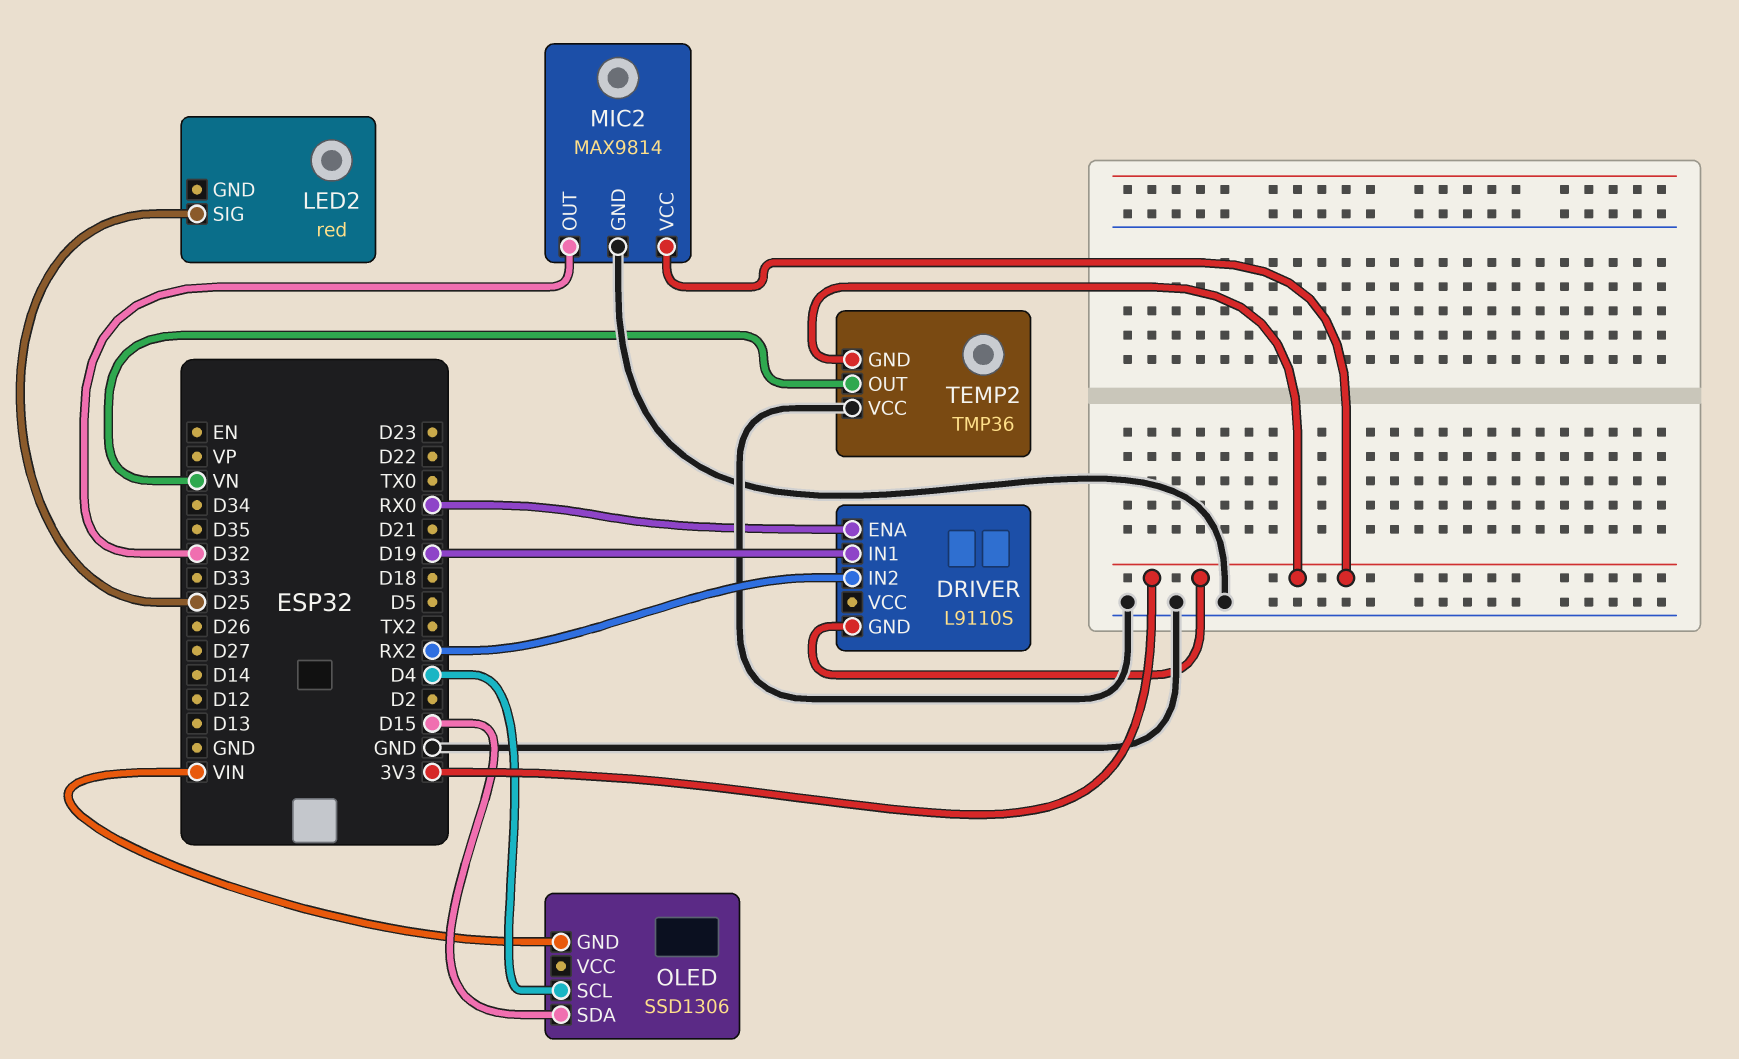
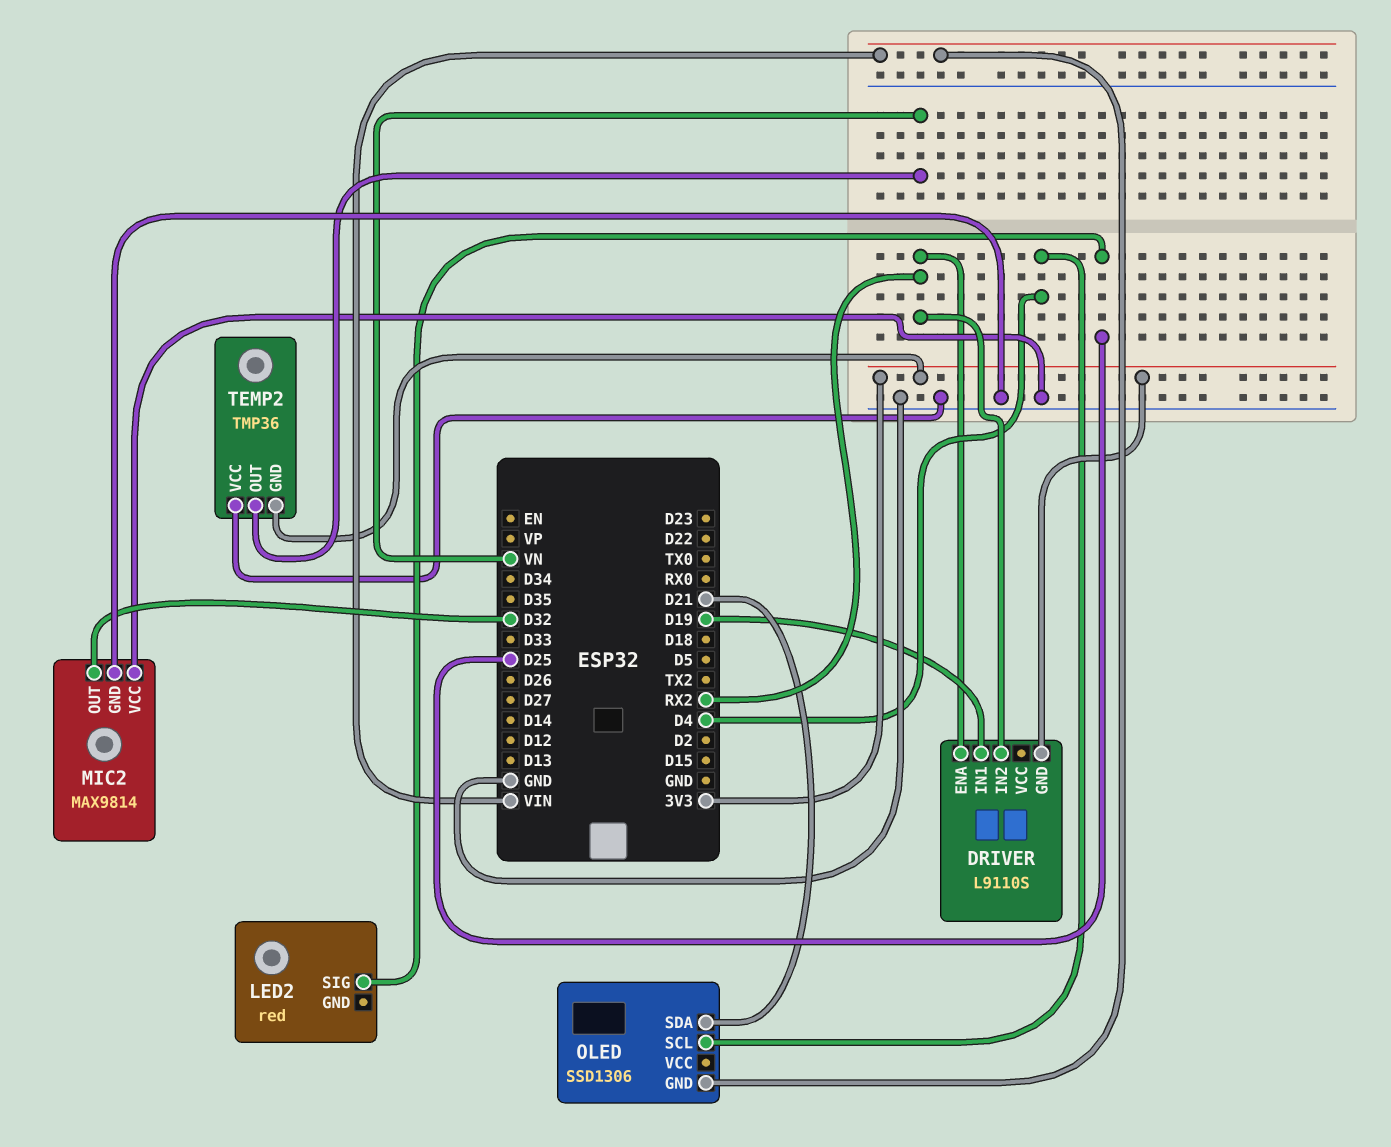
DRIVER pin ENA: RX0 -> RX2
MIC2 pin VCC: 3V3 -> GND
OLED pin SDA: D15 -> D21

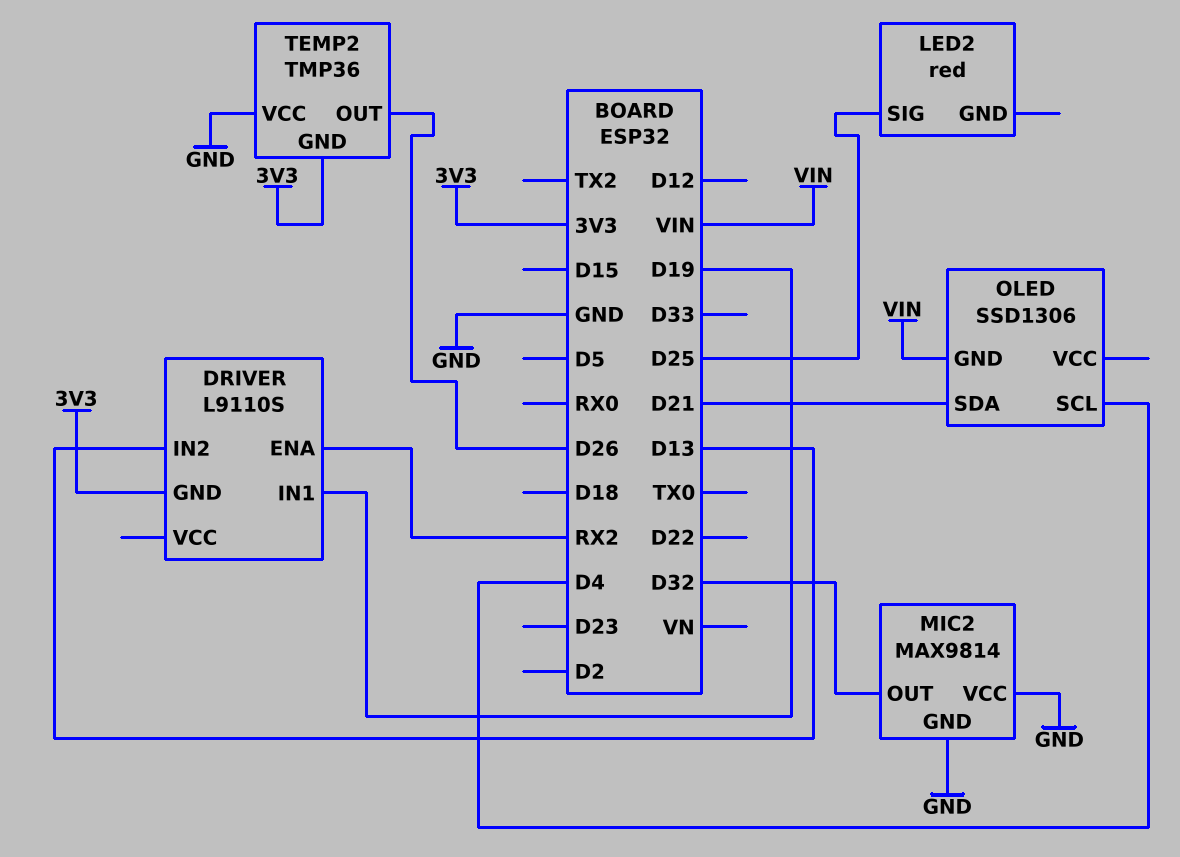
DRIVER pin IN2: RX2 -> D13
TEMP2 pin OUT: VN -> D26

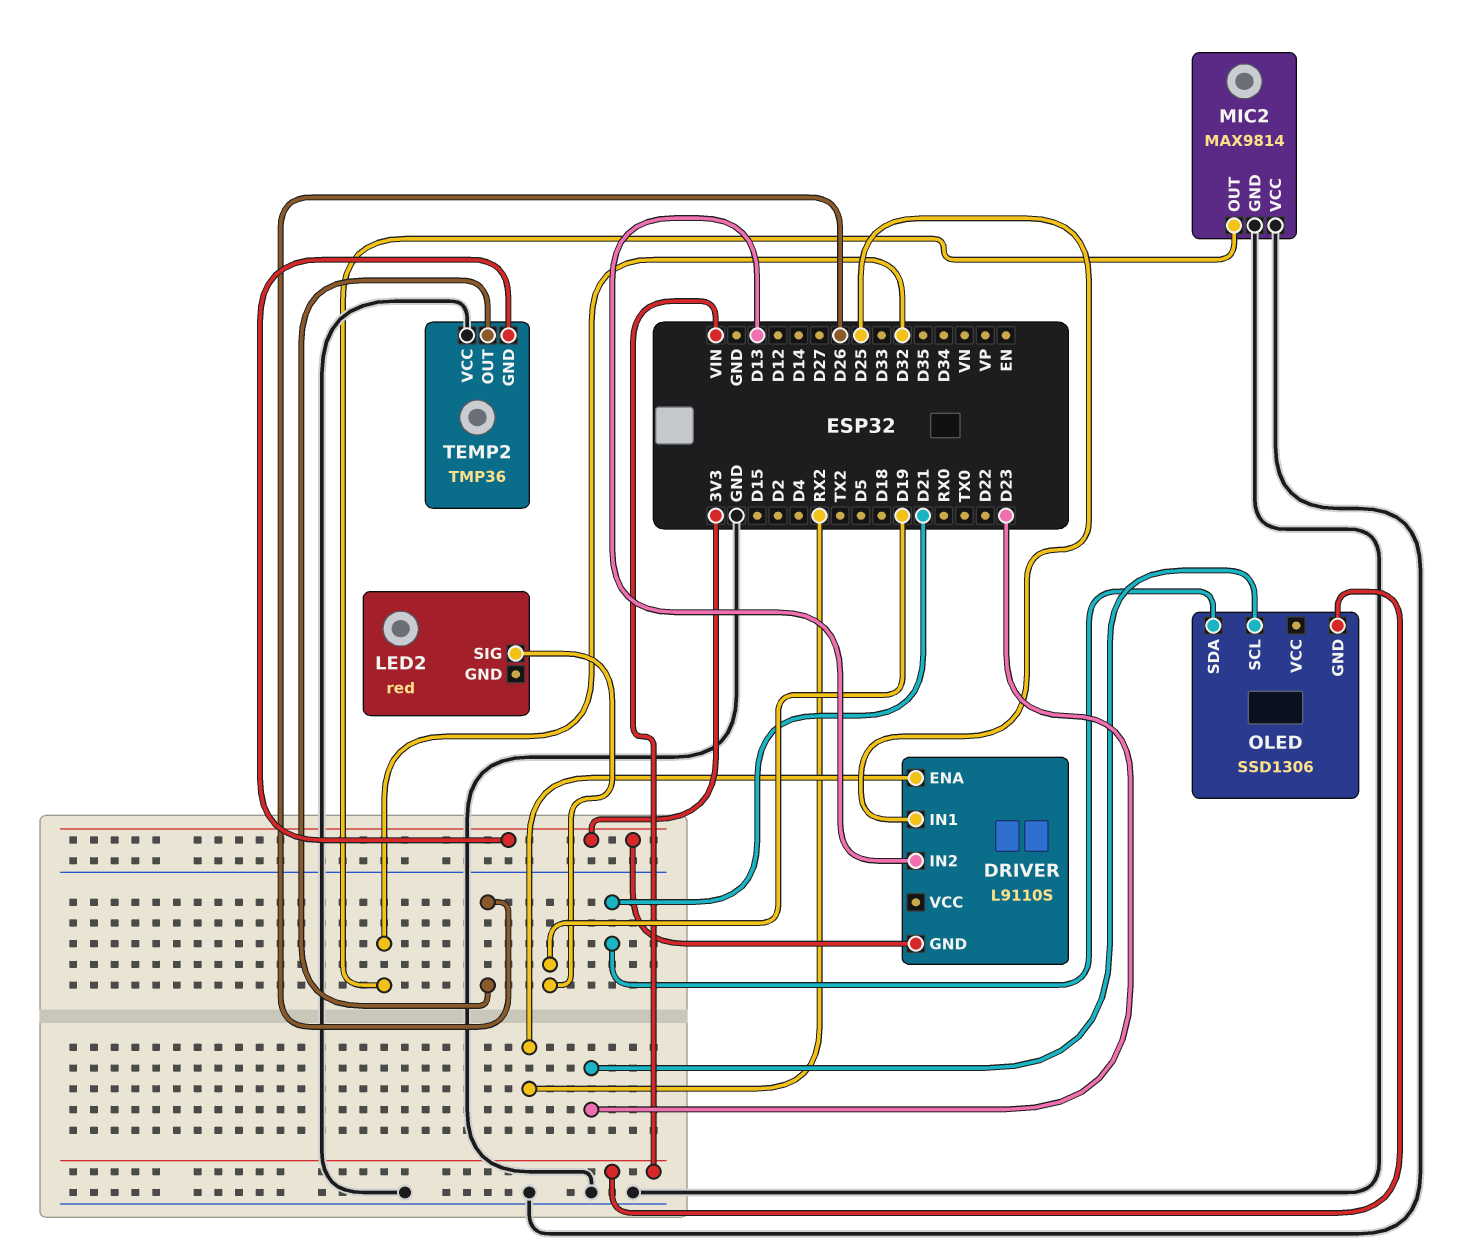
DRIVER pin IN1: D19 -> D25
LED2 pin SIG: D25 -> D19
OLED pin SCL: D4 -> D23

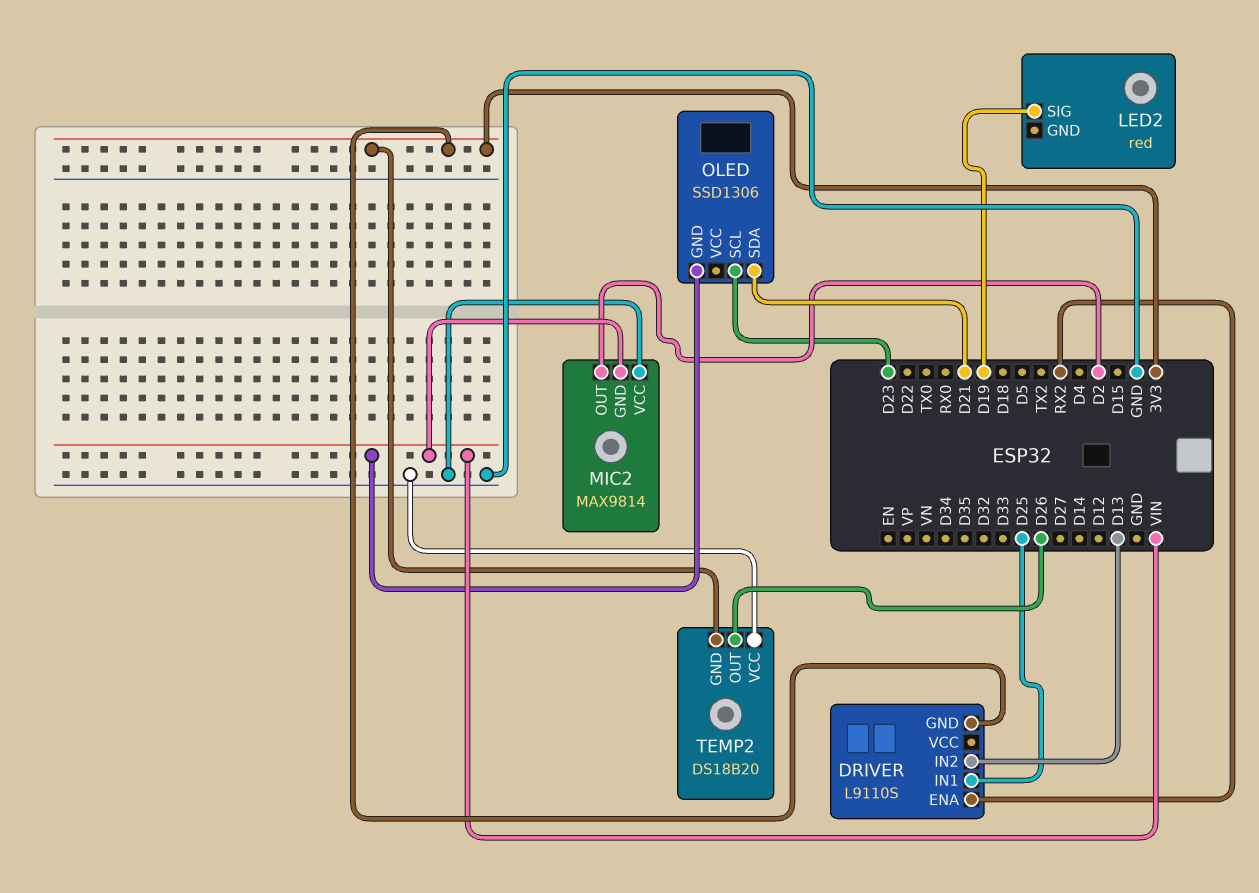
MIC2 pin GND: GND -> VIN
MIC2 pin OUT: D32 -> D2
TEMP2: TMP36 -> DS18B20

